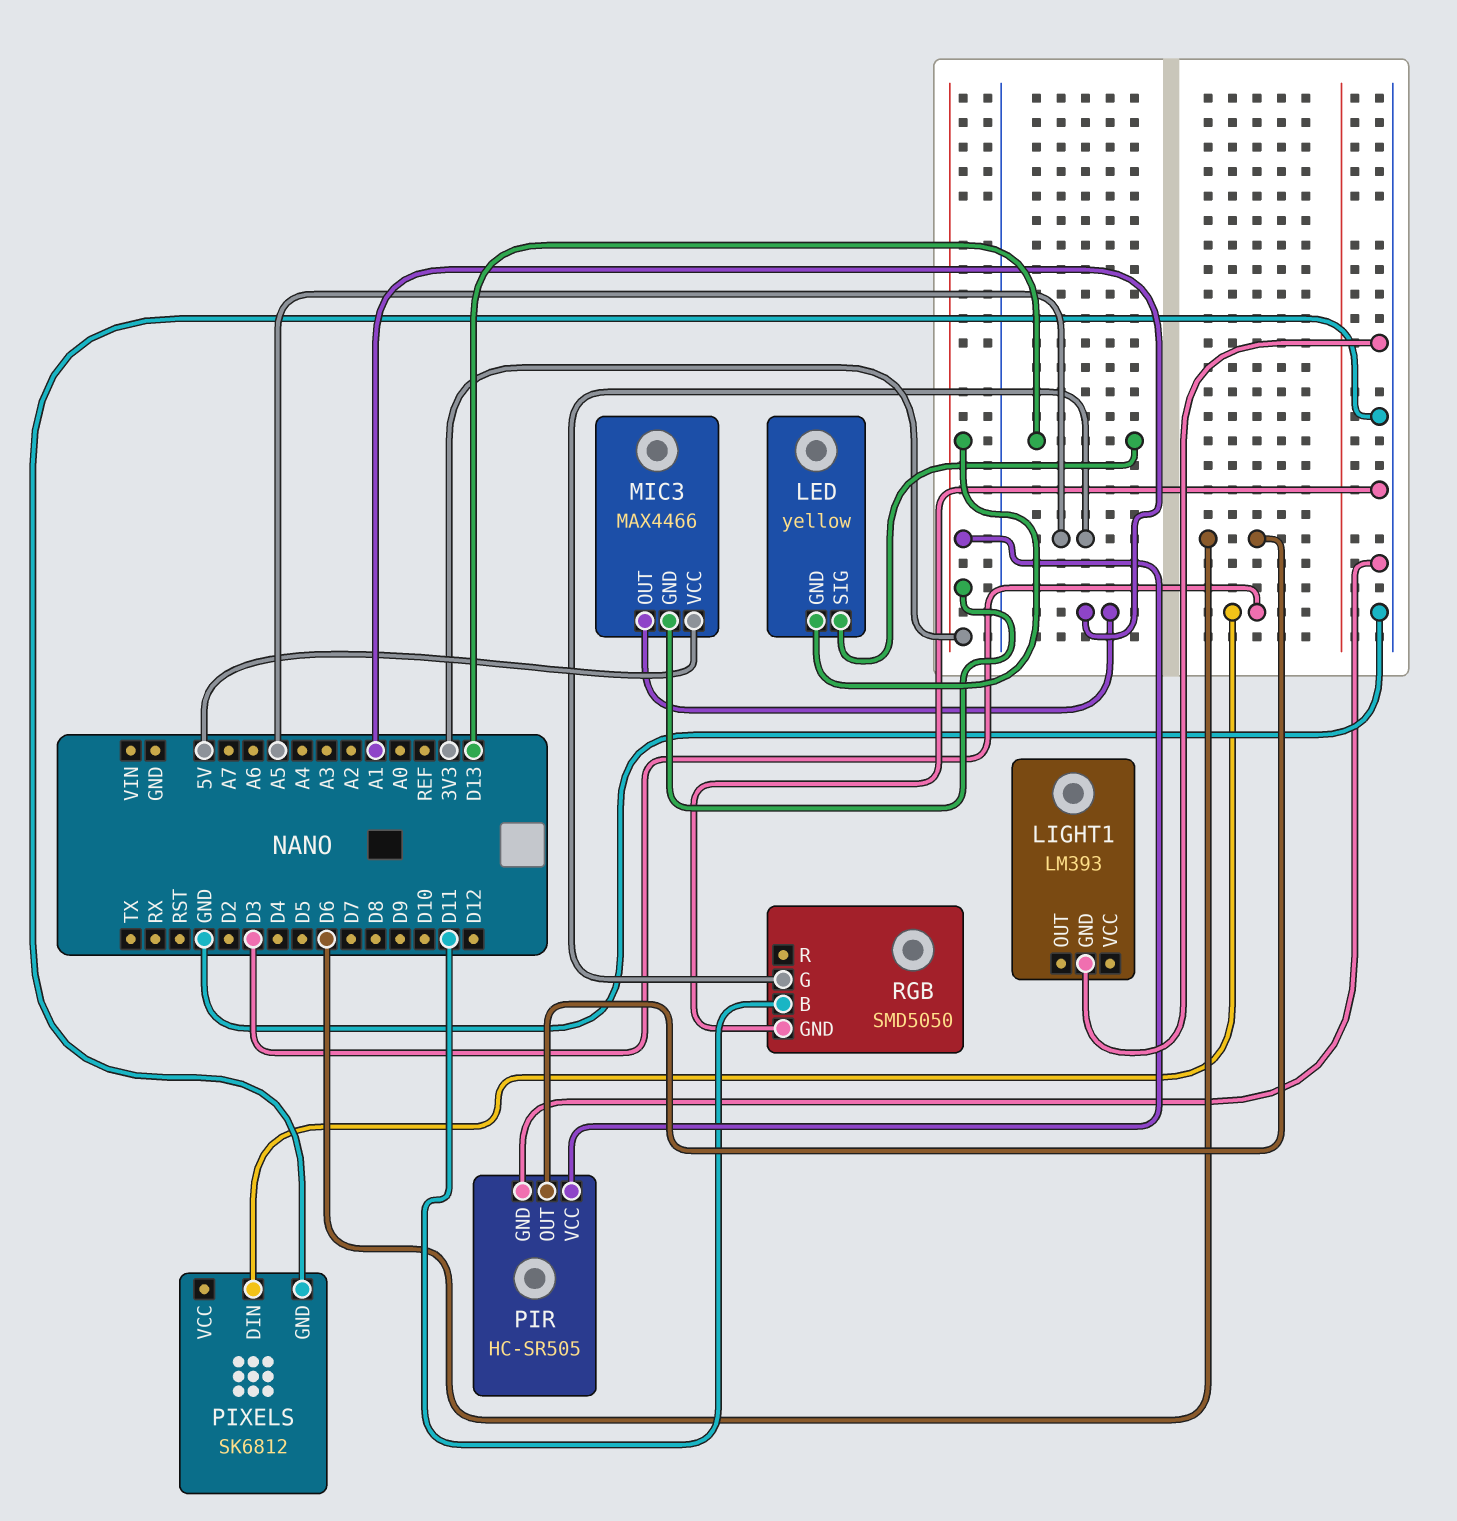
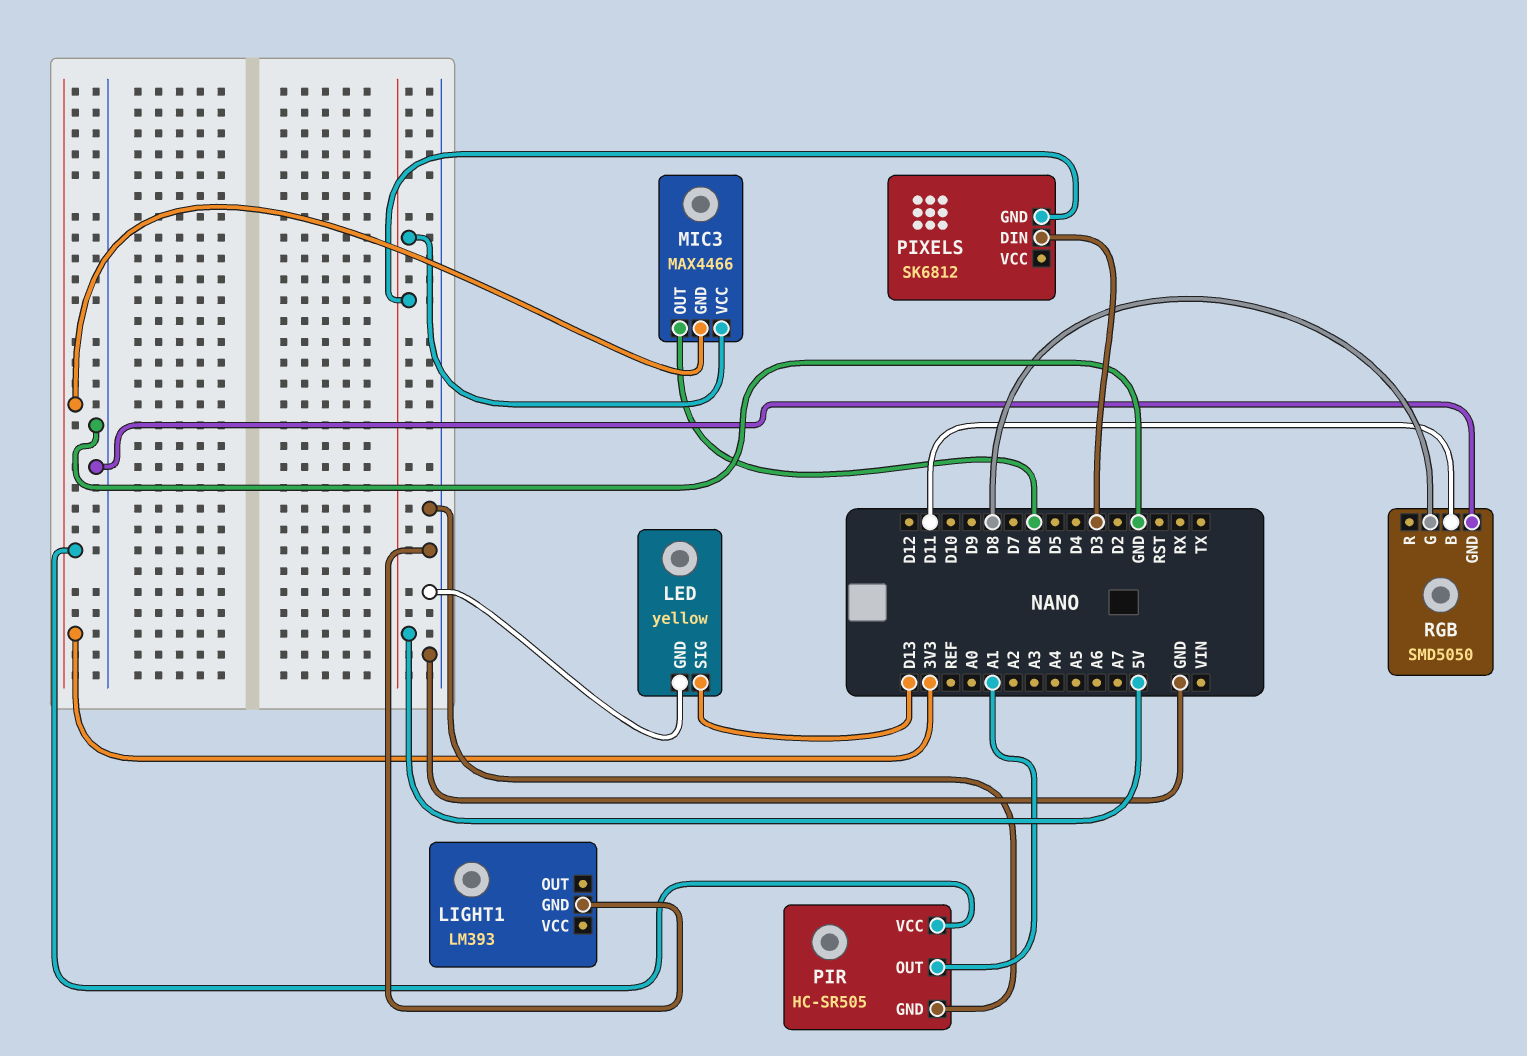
LED pin GND: 3V3 -> GND
MIC3 pin OUT: A1 -> D6
PIR pin OUT: D6 -> A1
PIXELS pin GND: GND -> 5V
RGB pin G: A5 -> D8

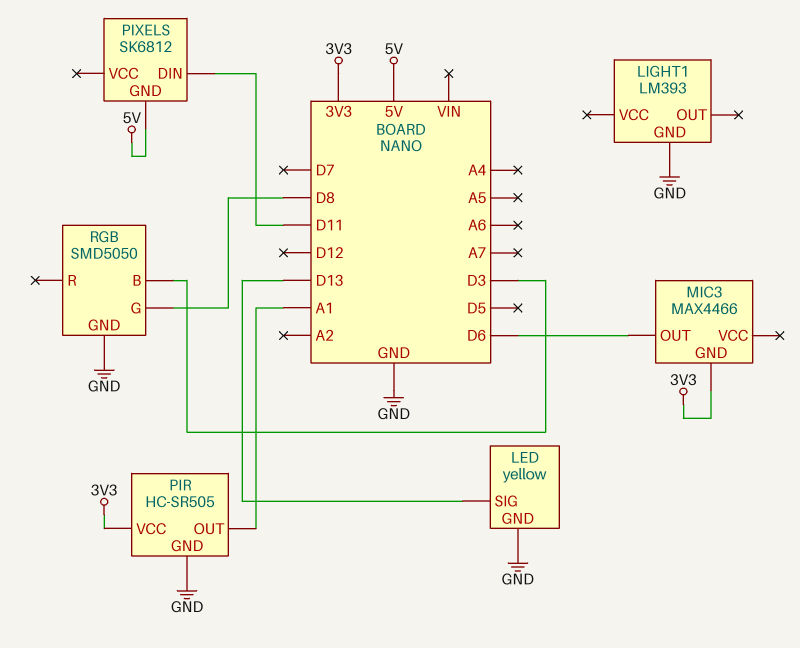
MIC3 pin VCC: 5V -> none
PIXELS pin DIN: D3 -> D11
RGB pin B: D11 -> D3

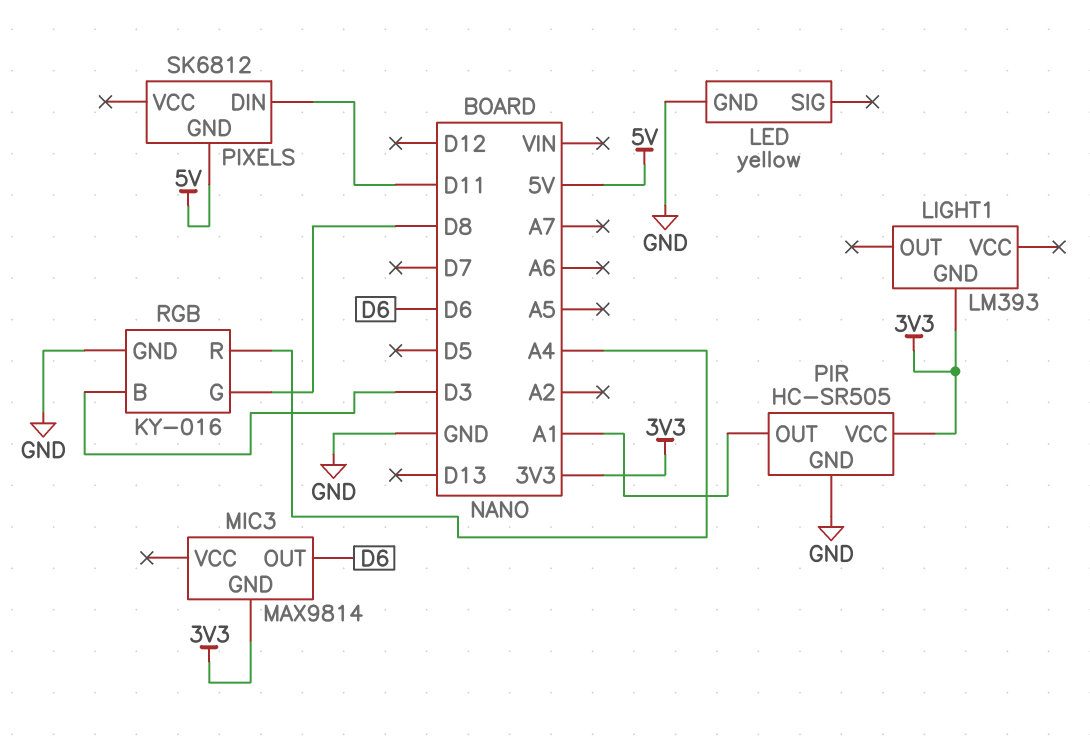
LED pin SIG: D13 -> none
LIGHT1 pin GND: GND -> 3V3
MIC3: MAX4466 -> MAX9814
RGB: SMD5050 -> KY-016
RGB pin R: none -> A4

